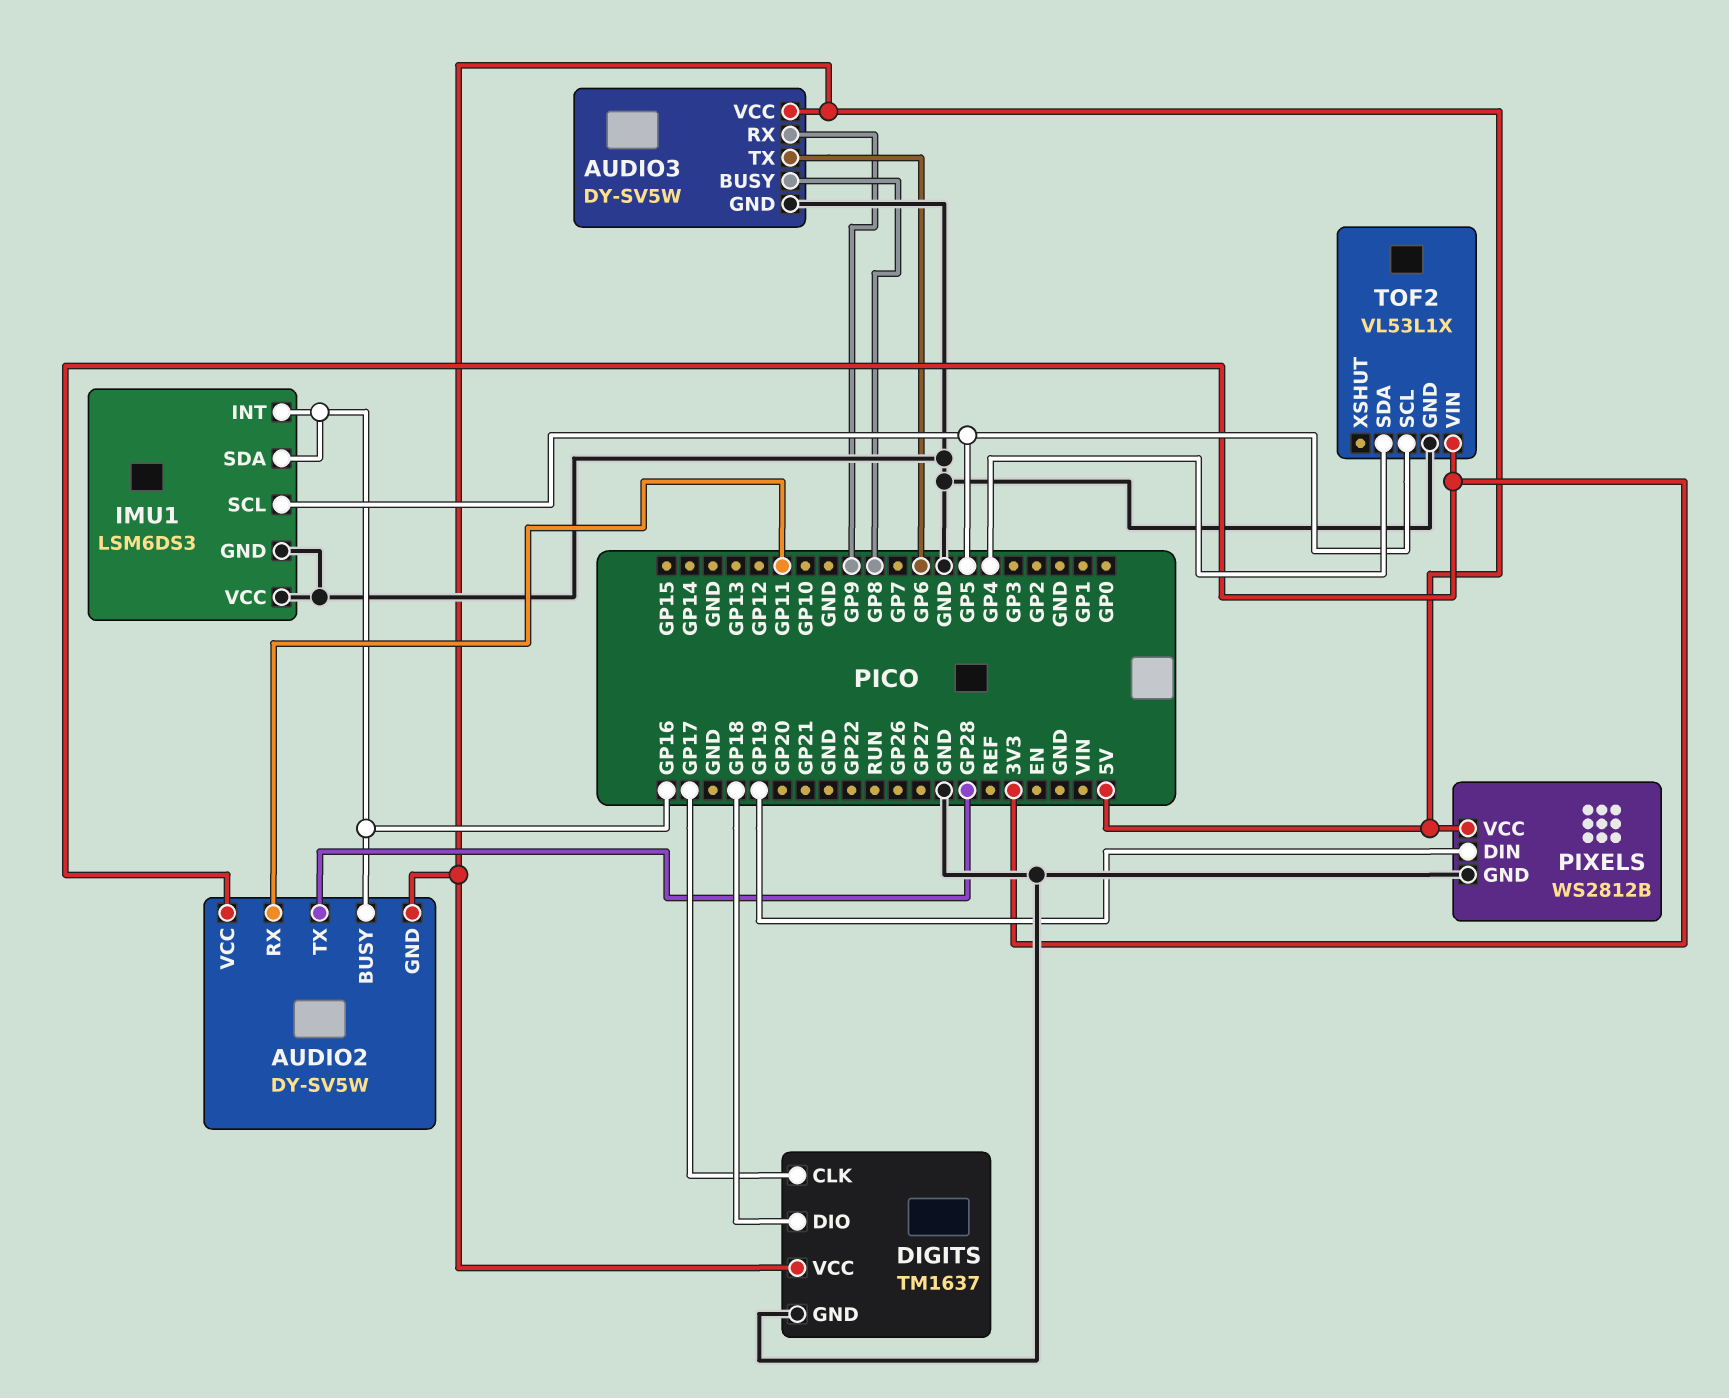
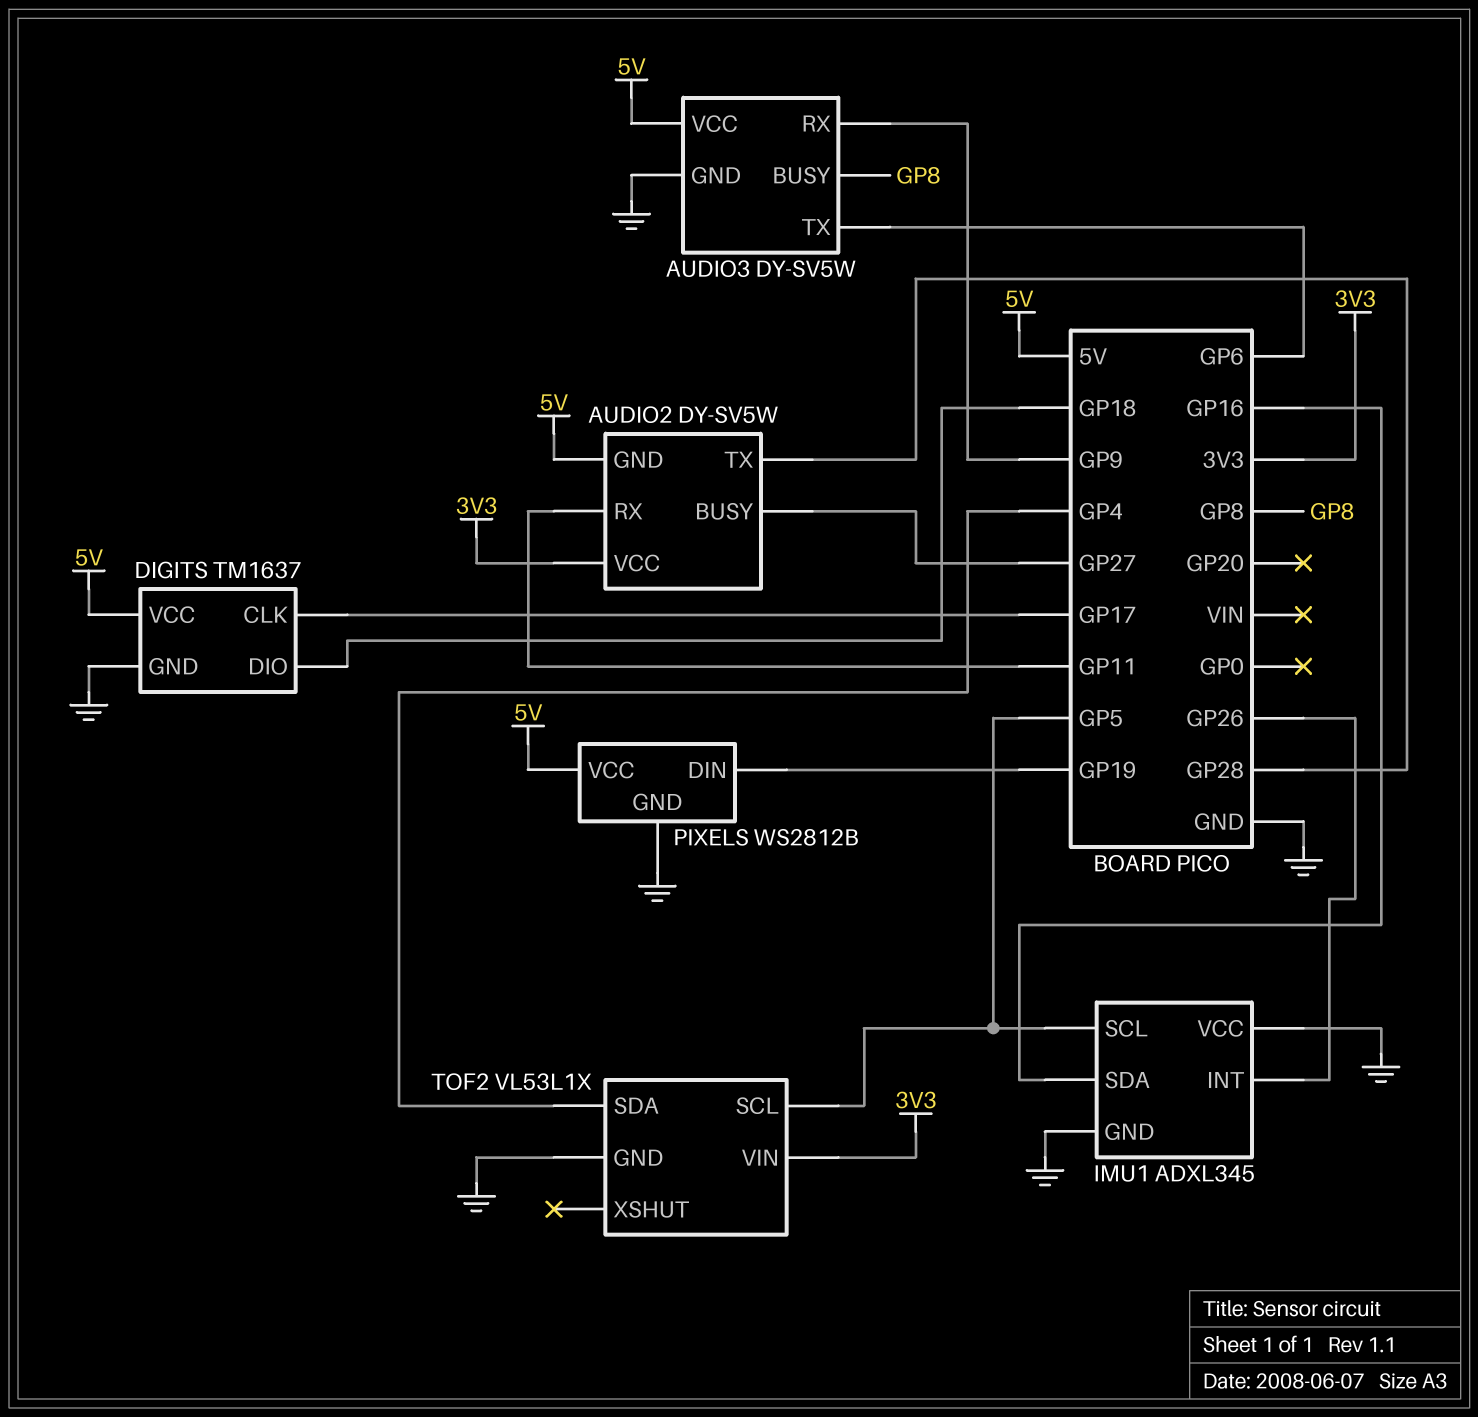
AUDIO2 pin BUSY: GP16 -> GP27
IMU1: LSM6DS3 -> ADXL345
IMU1 pin INT: GP16 -> GP26

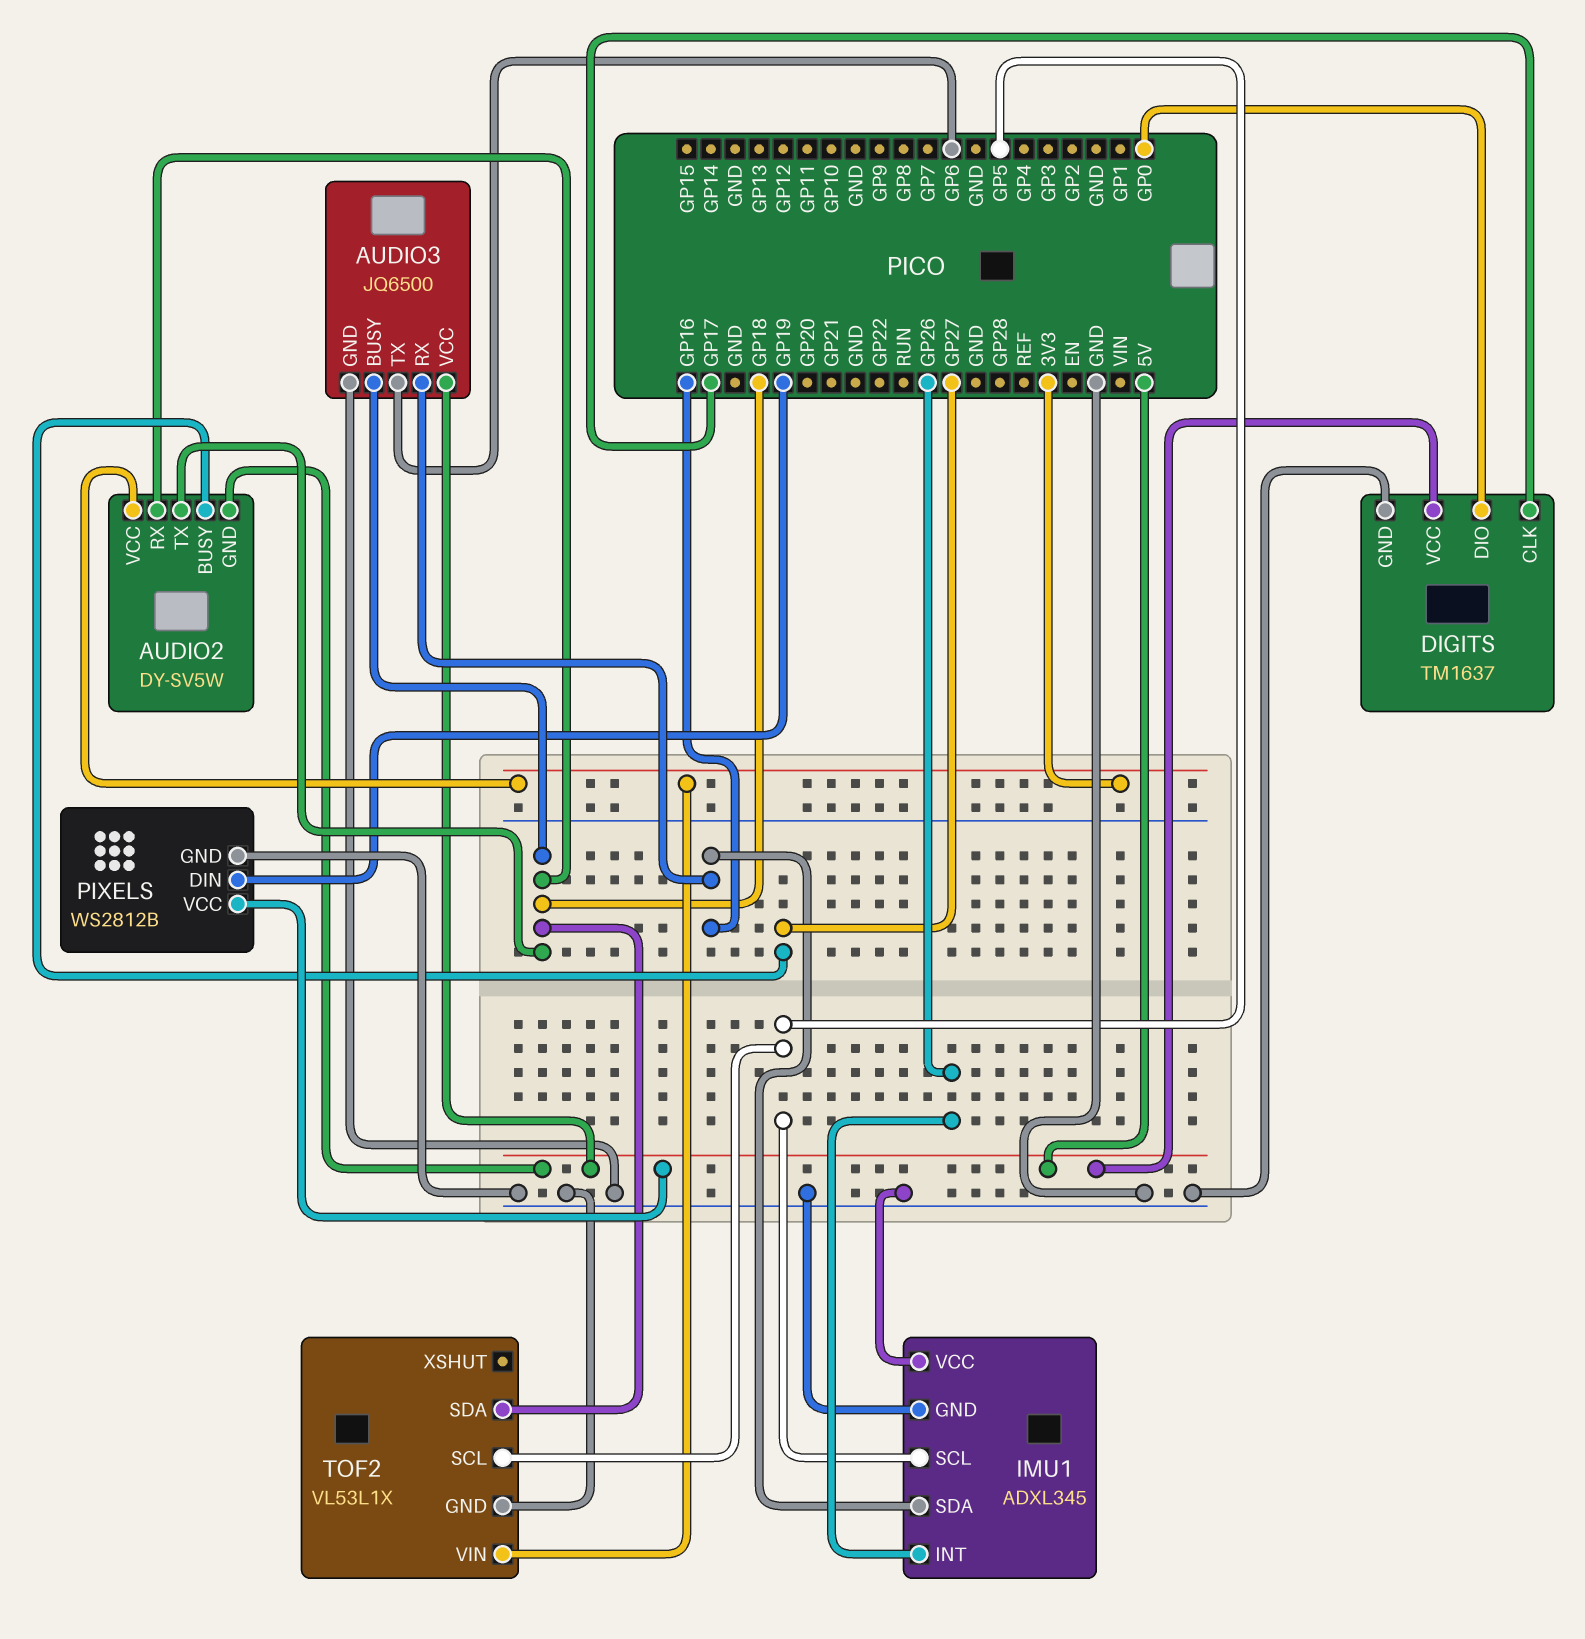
AUDIO2 pin RX: GP11 -> GP18
AUDIO2 pin TX: GP28 -> GP18
AUDIO3: DY-SV5W -> JQ6500
AUDIO3 pin BUSY: GP8 -> GP18
AUDIO3 pin RX: GP9 -> GP16
DIGITS pin DIO: GP18 -> GP0
TOF2 pin SDA: GP4 -> GP18

